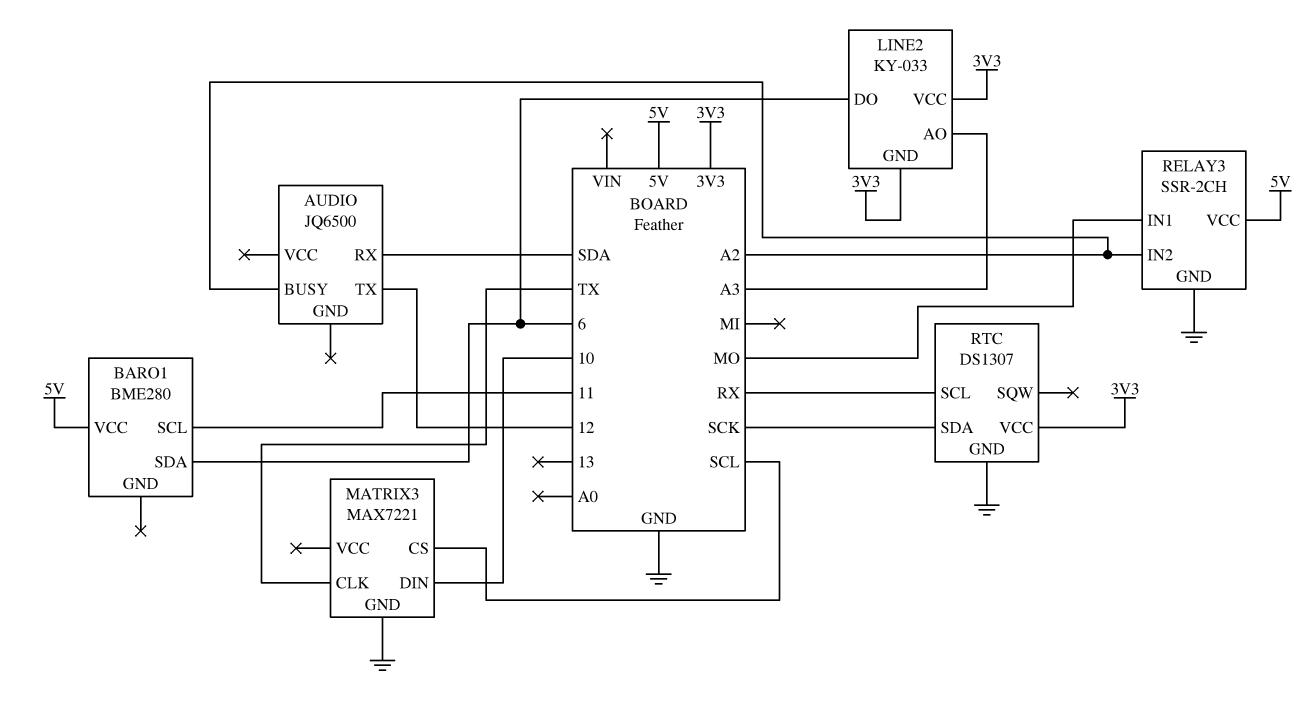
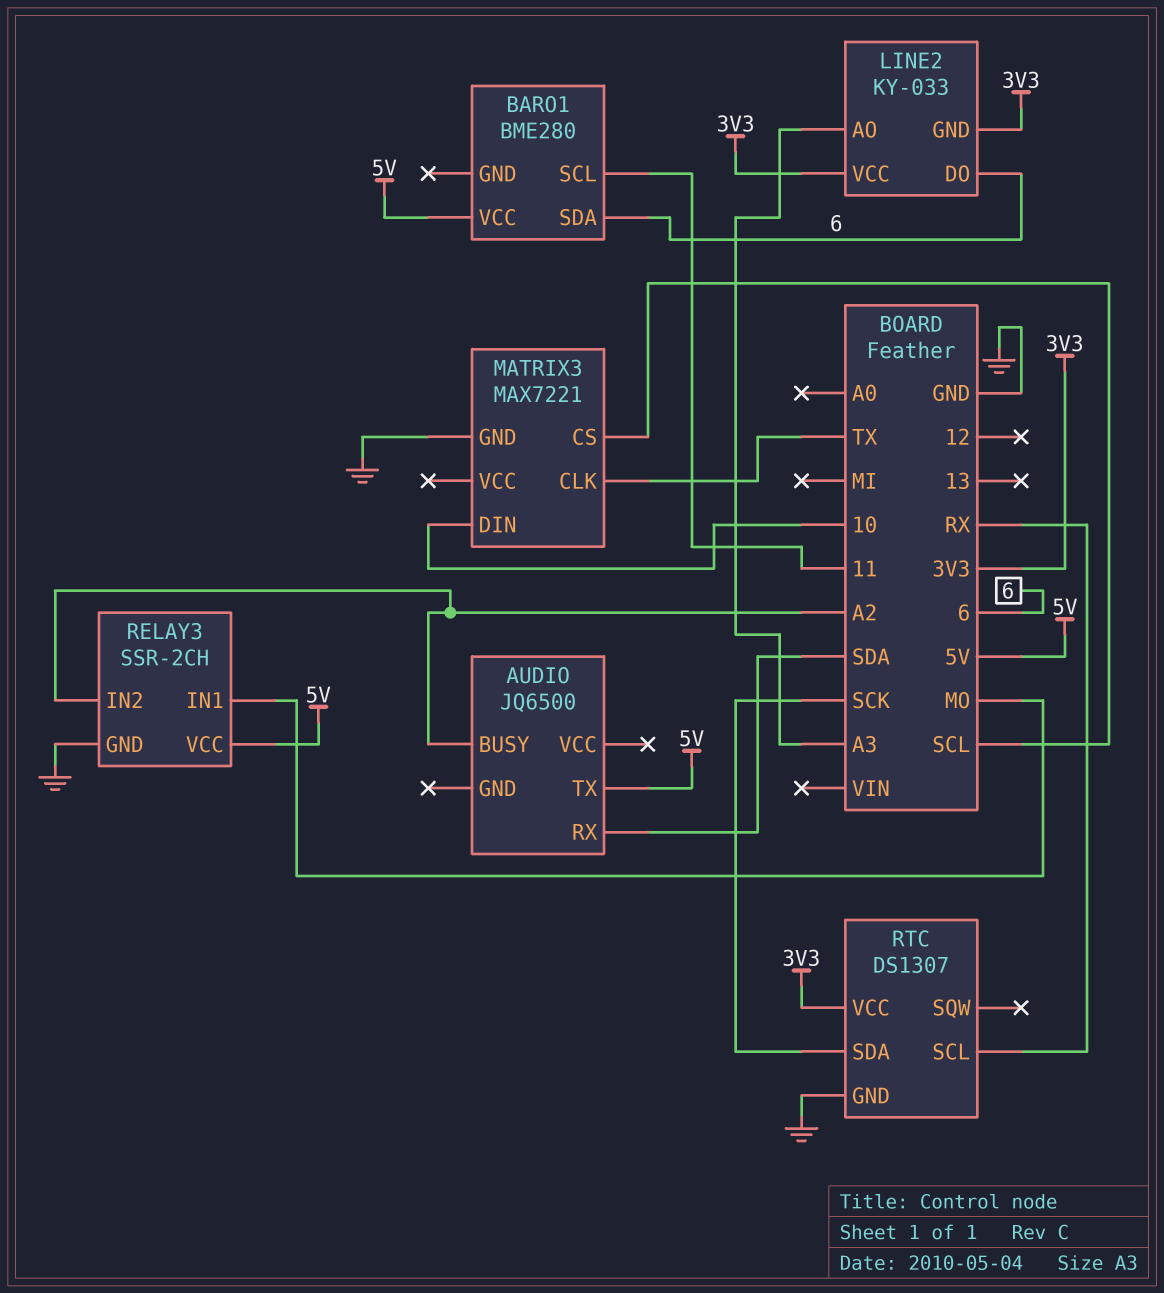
AUDIO pin TX: 12 -> 5V

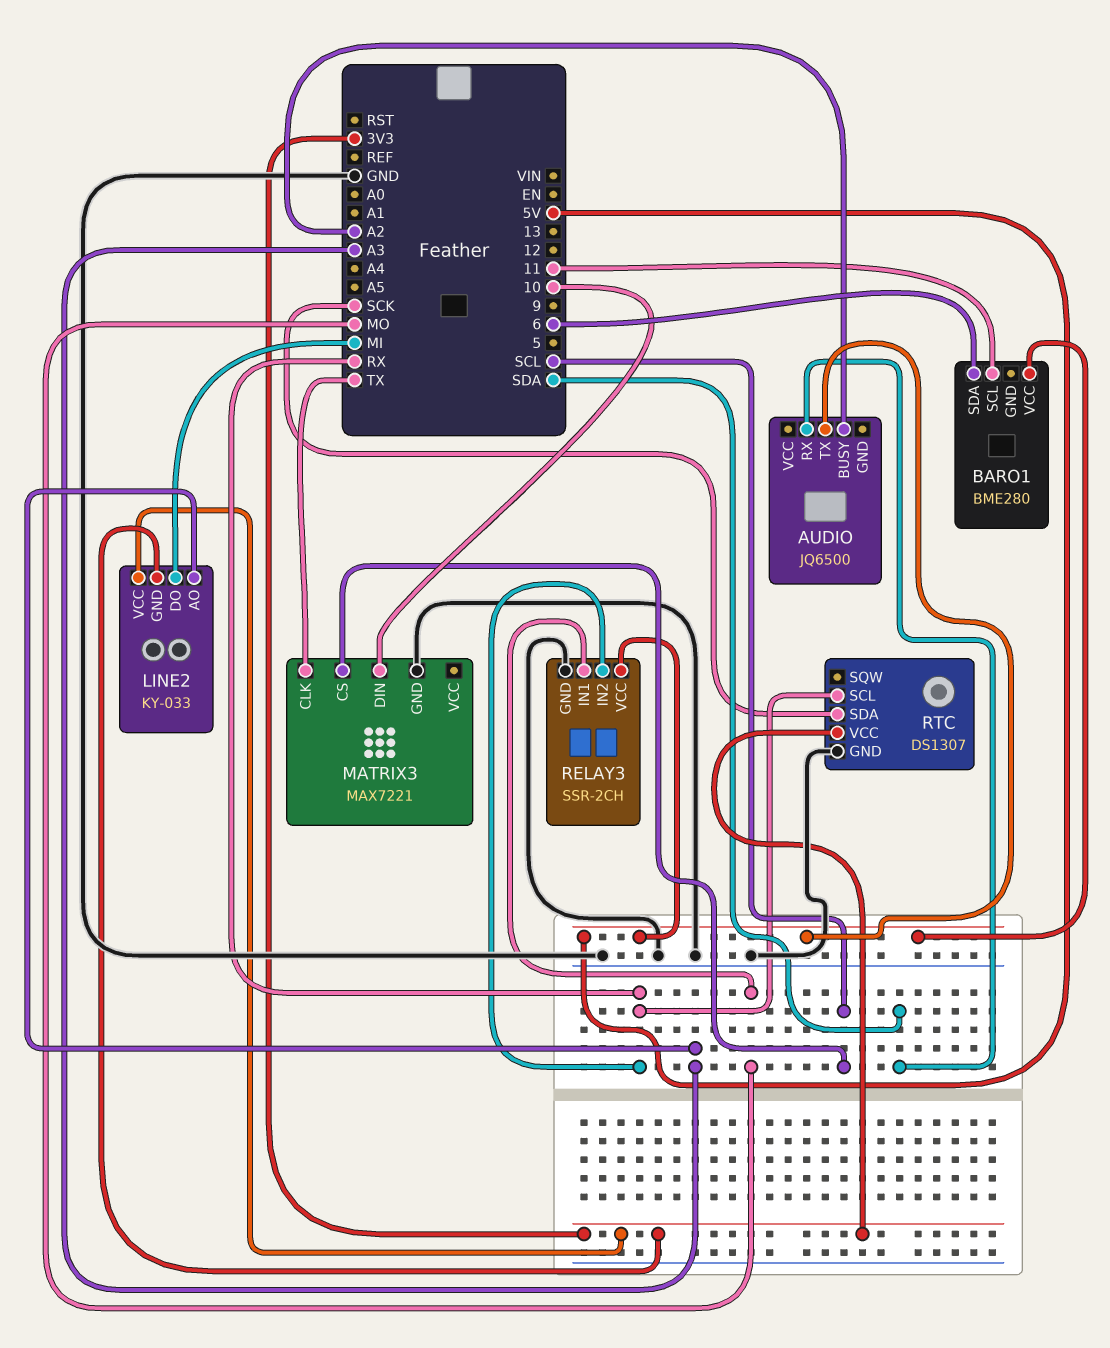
LINE2 pin DO: 6 -> MI
RELAY3 pin IN2: A2 -> RX

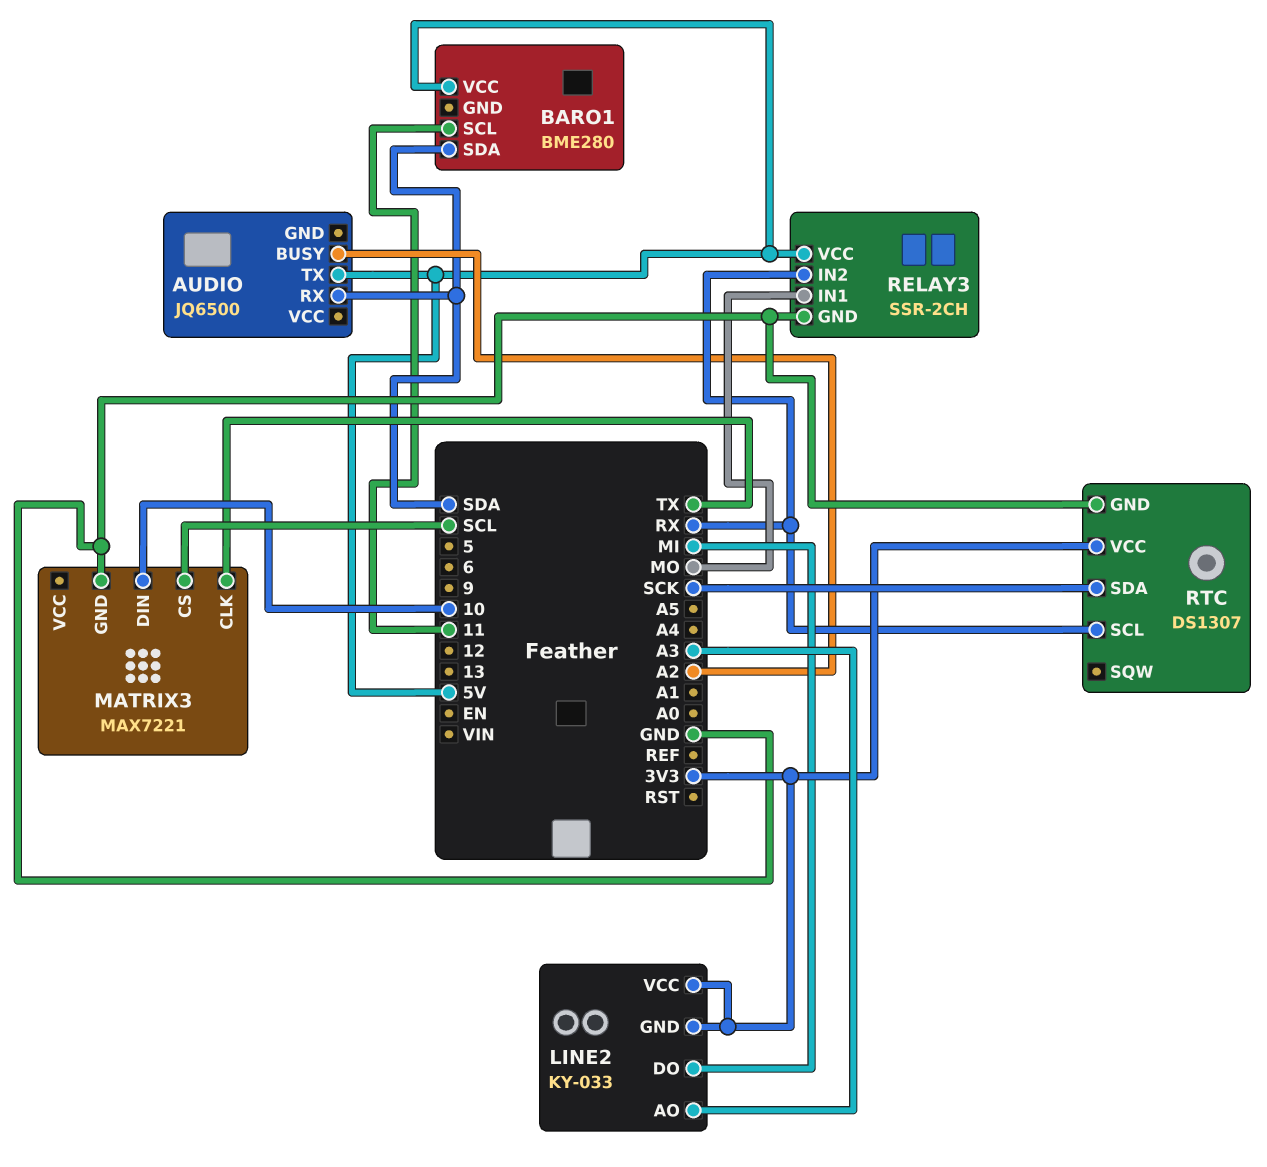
BARO1 pin SDA: 6 -> SDA

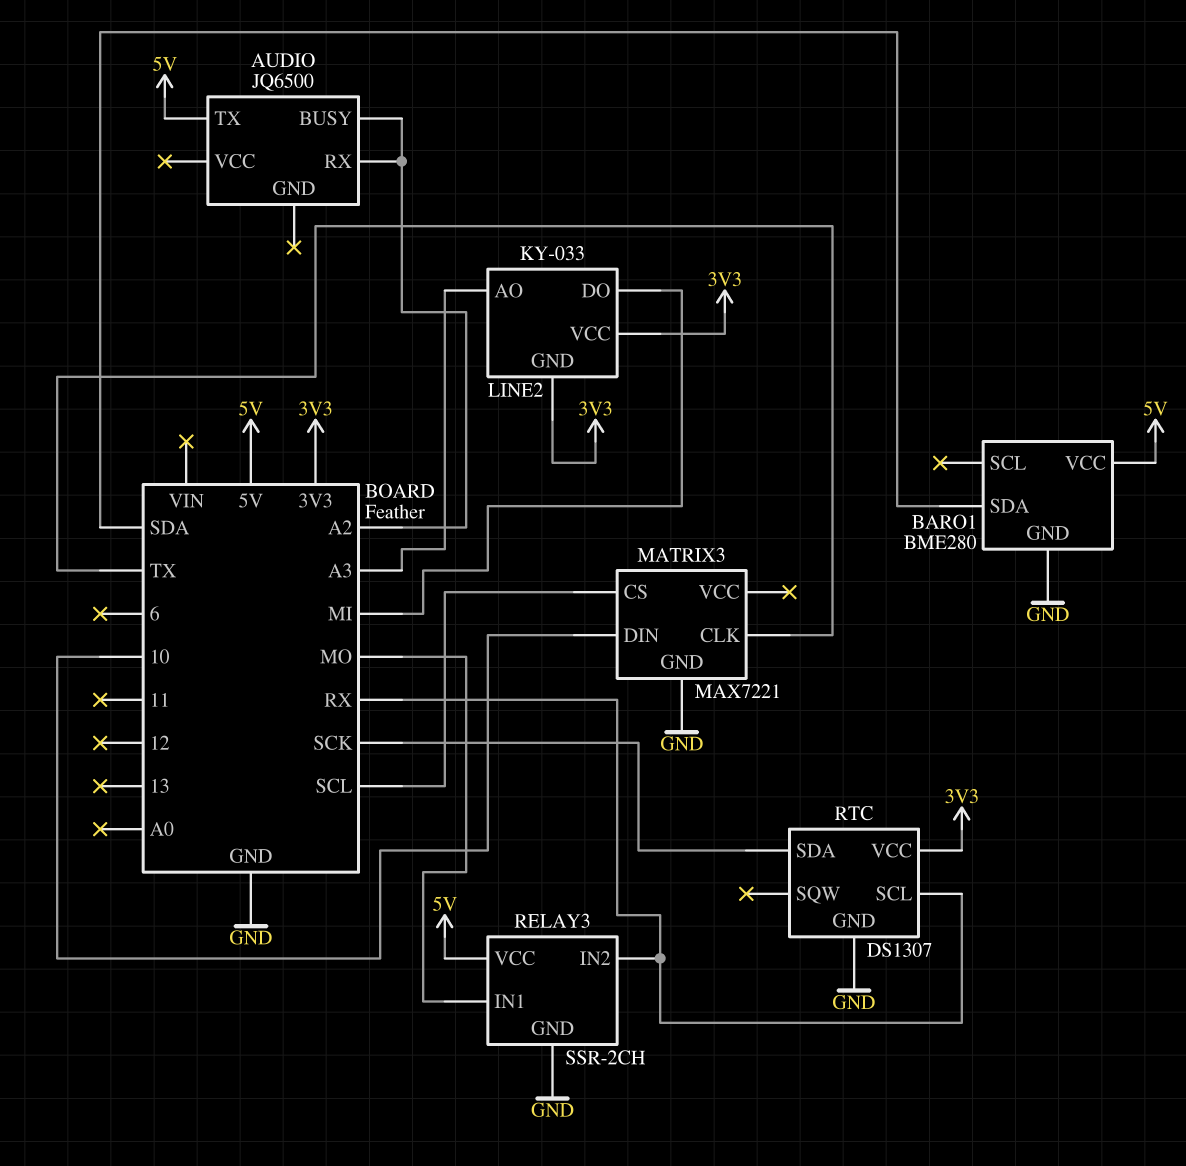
AUDIO pin RX: SDA -> A2
BARO1 pin GND: none -> GND
BARO1 pin SCL: 11 -> none

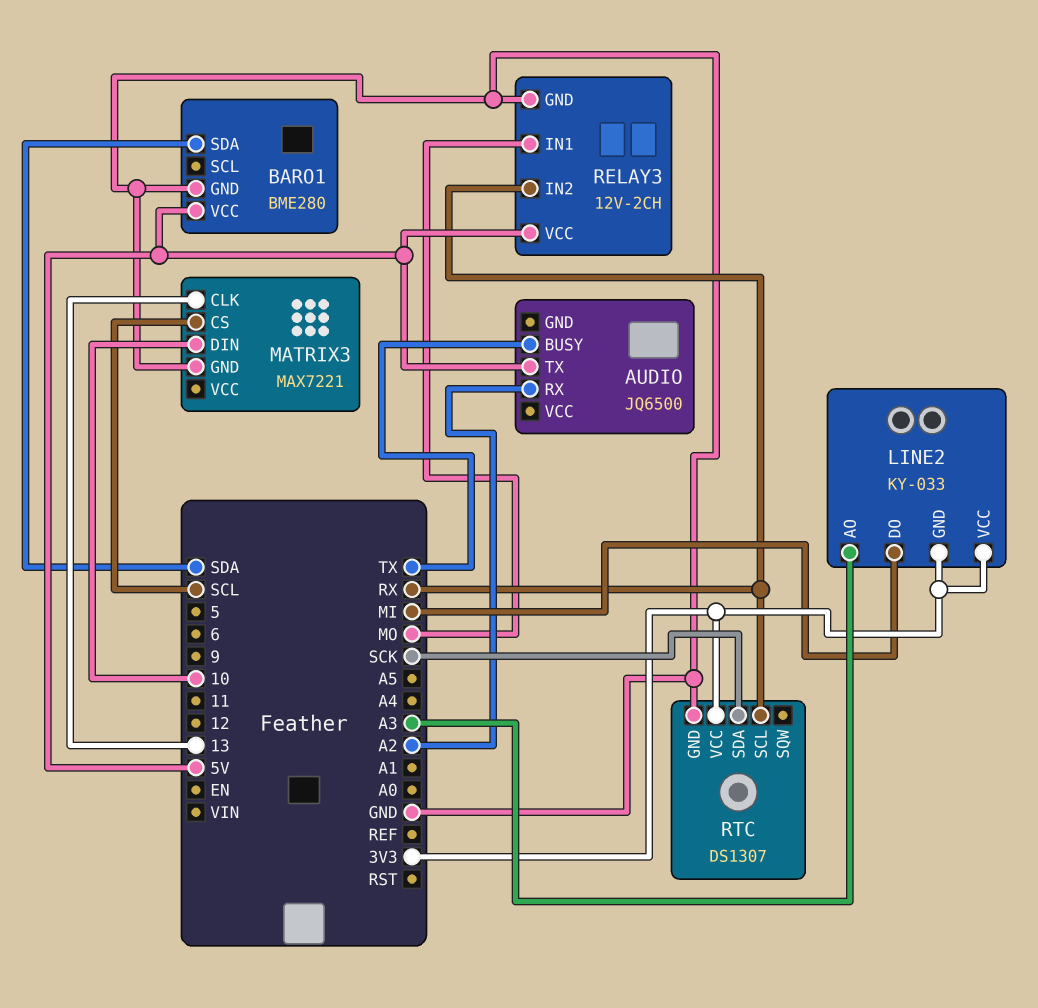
AUDIO pin BUSY: A2 -> TX
MATRIX3 pin CLK: TX -> 13
RELAY3: SSR-2CH -> 12V-2CH

